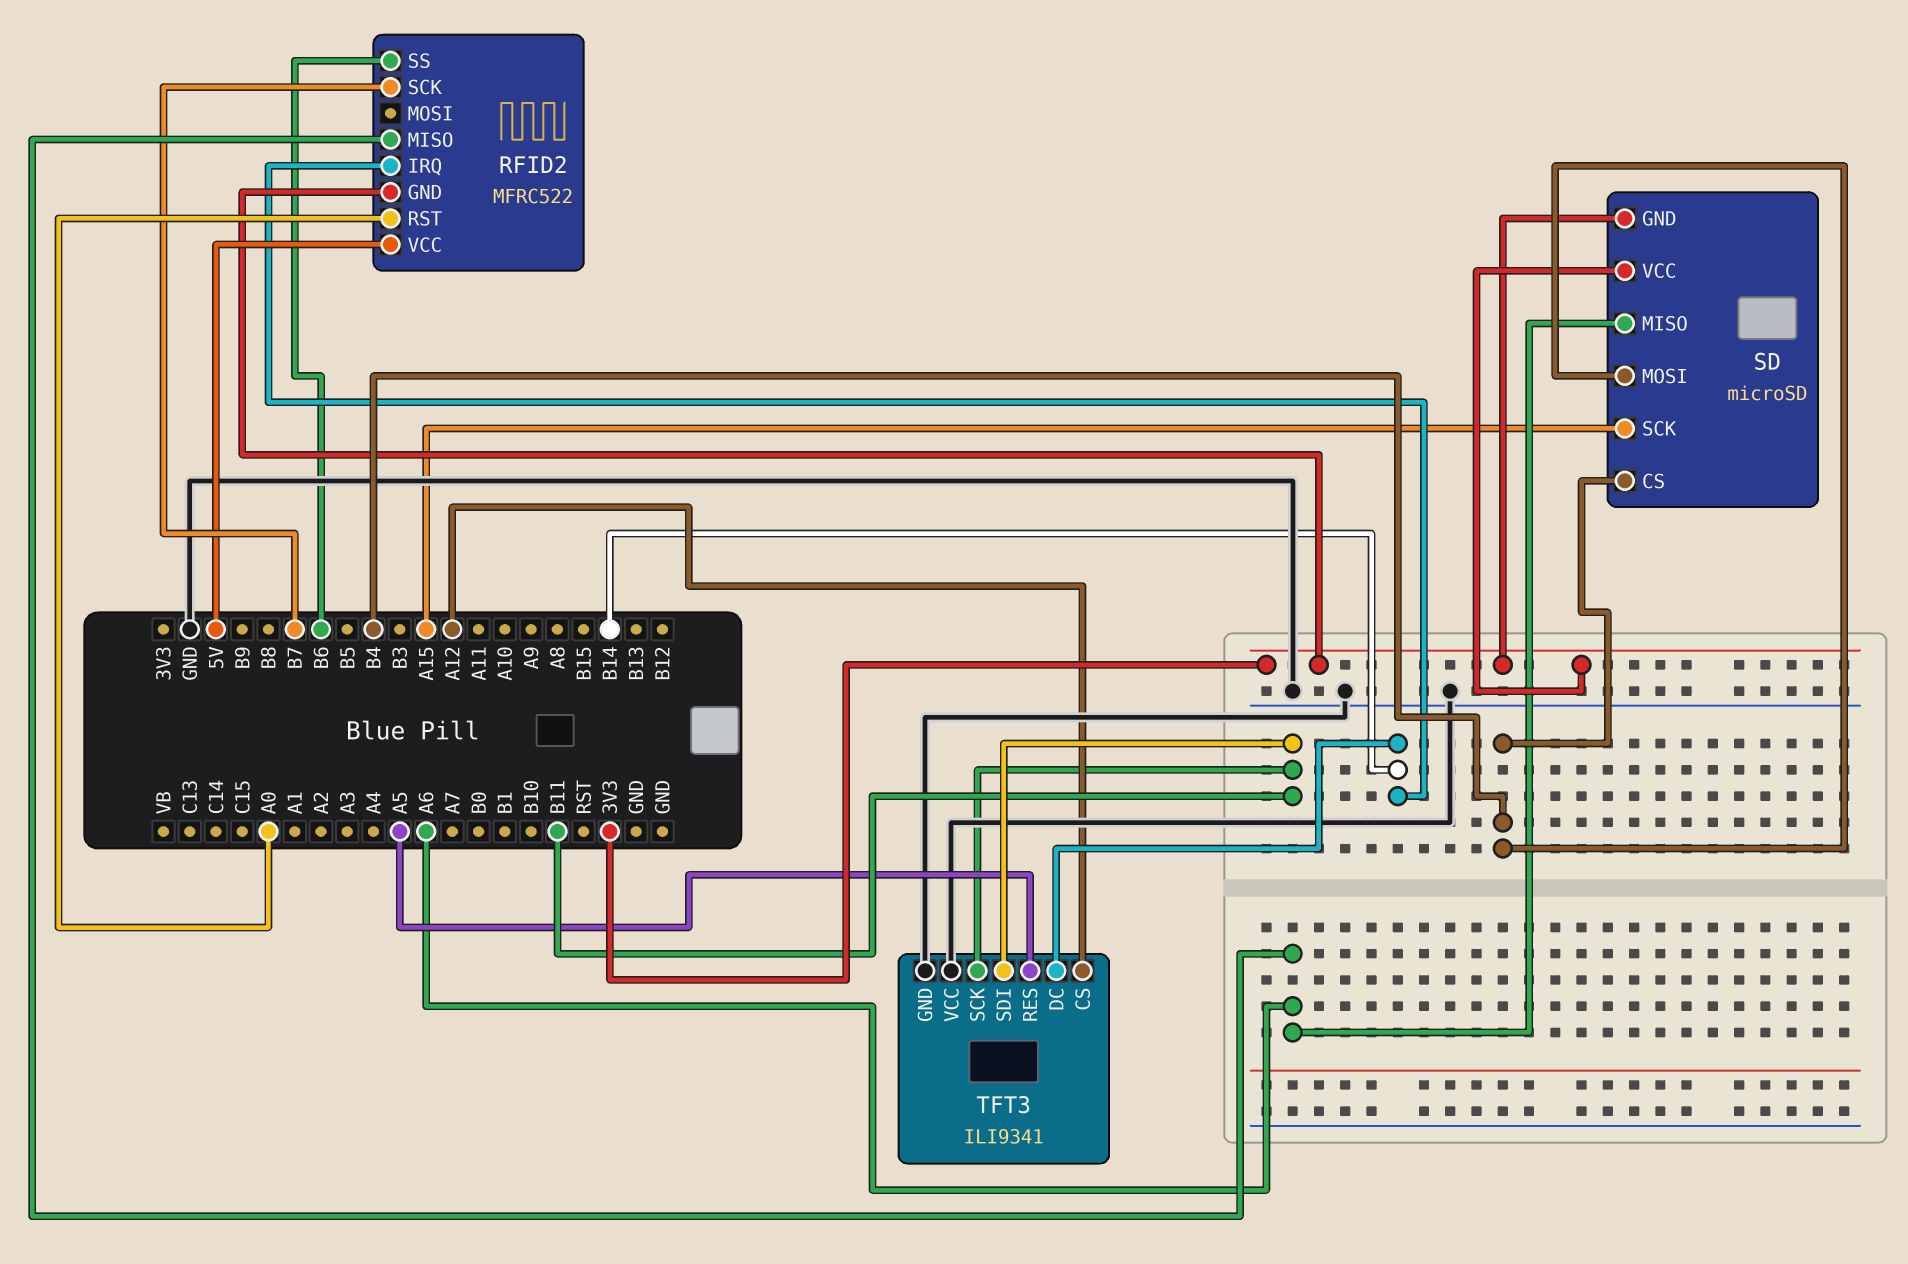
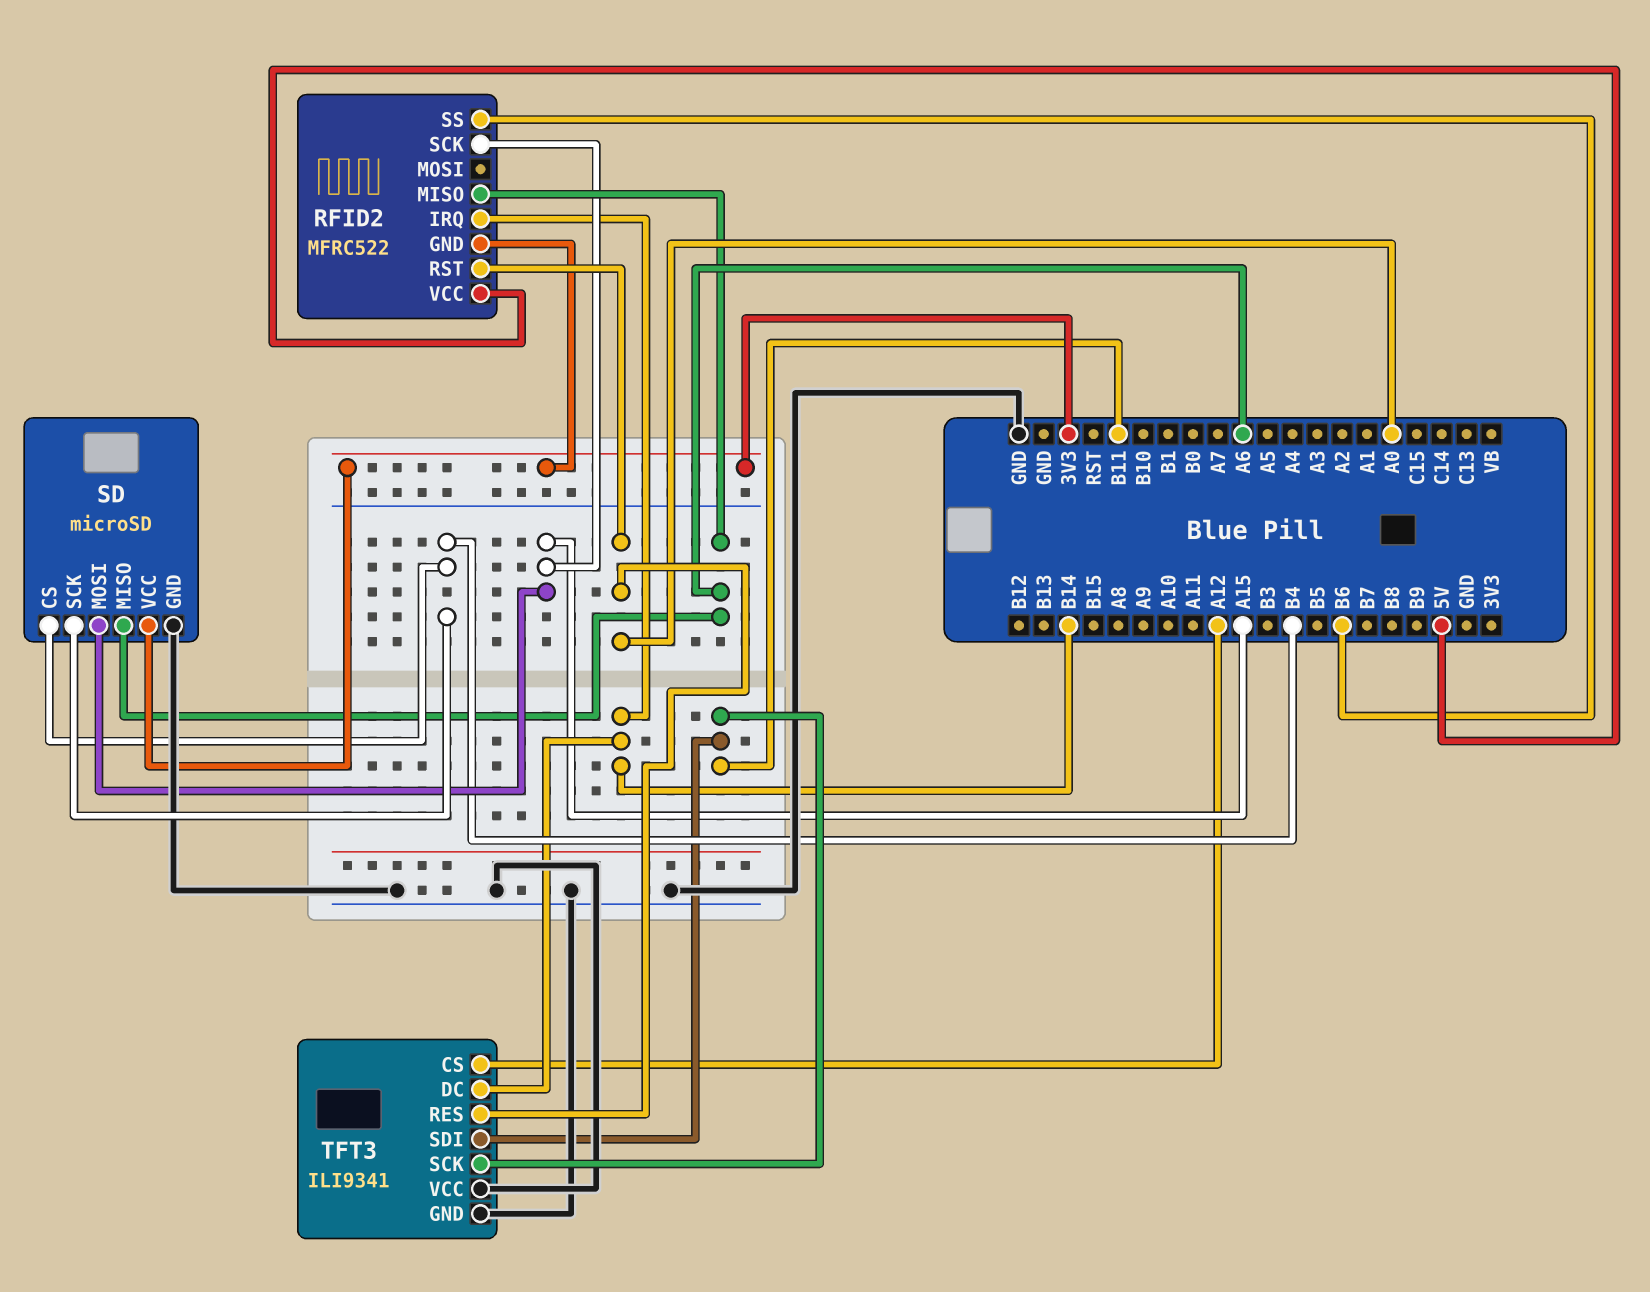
RFID2 pin SCK: B7 -> A15
SD pin GND: 3V3 -> GND
SD pin MOSI: B4 -> A15
SD pin SCK: A15 -> B4
TFT3 pin RES: A5 -> A0

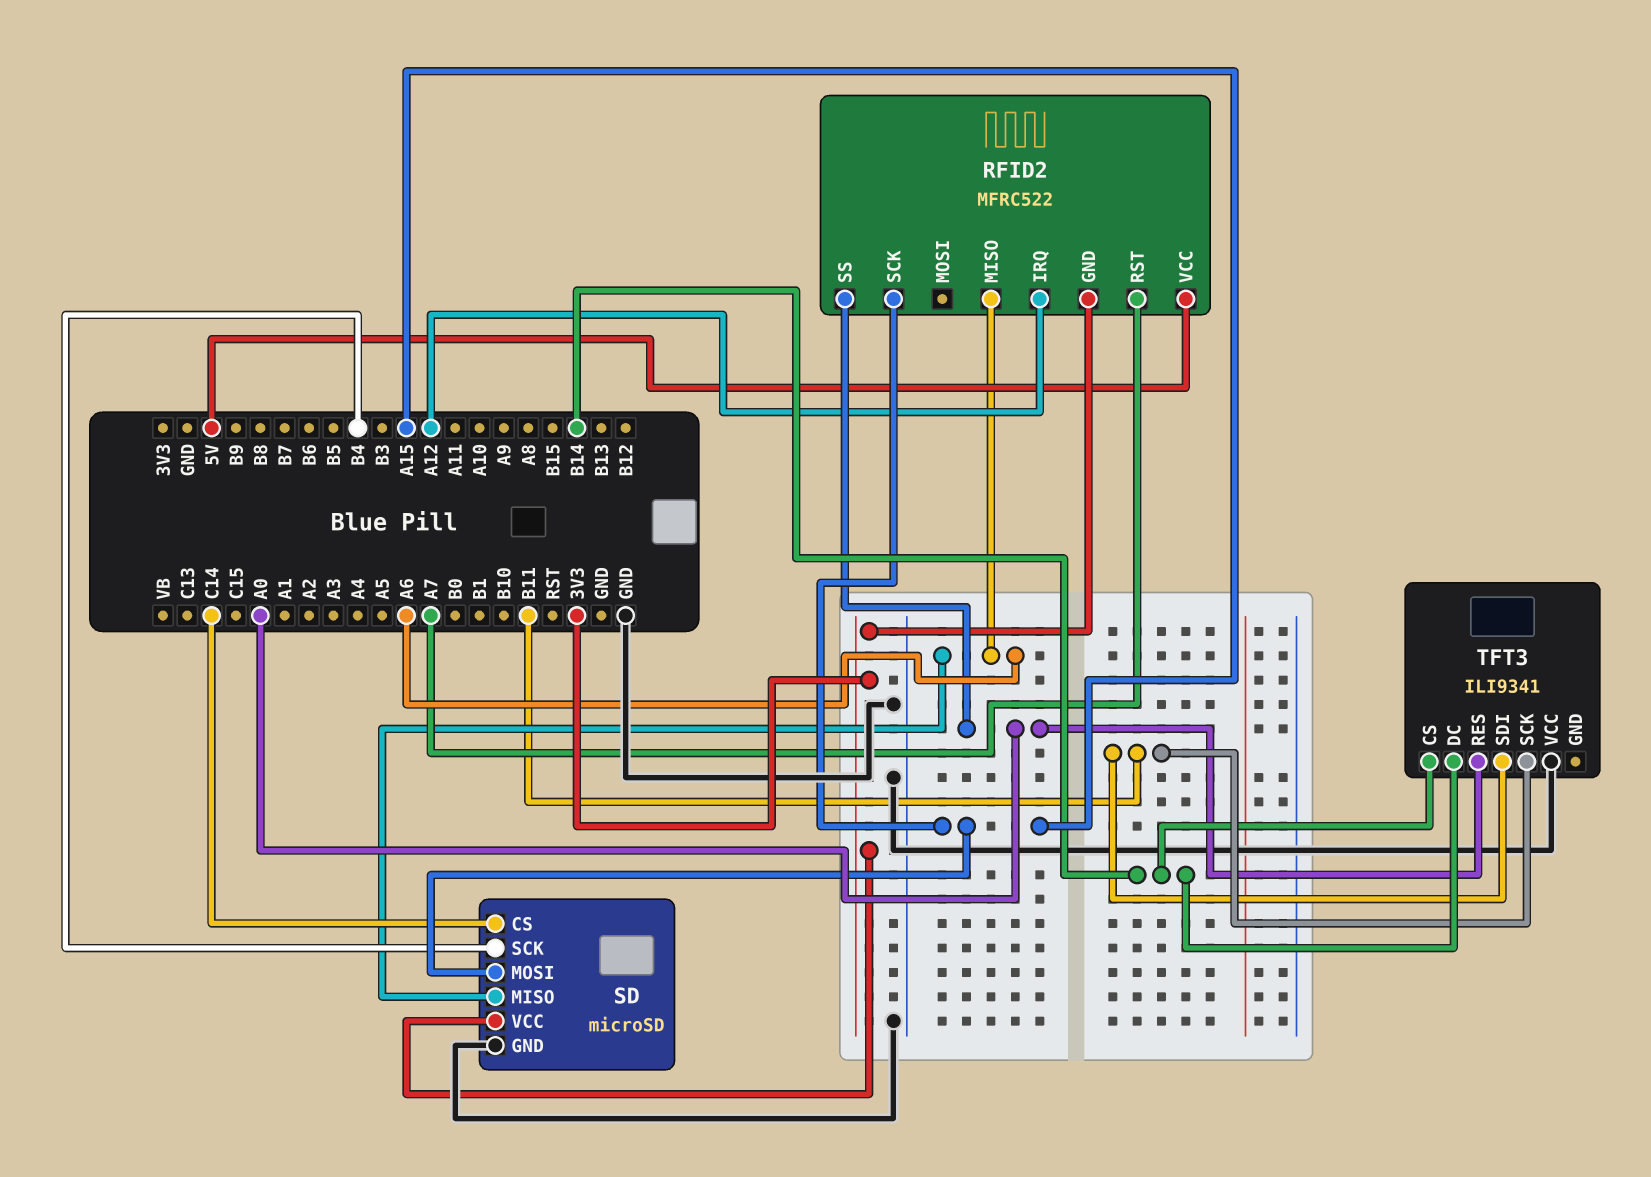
RFID2 pin IRQ: B14 -> A12
RFID2 pin RST: A0 -> A7
RFID2 pin SS: B6 -> A0
SD pin CS: B4 -> C14
TFT3 pin CS: A12 -> B14
TFT3 pin GND: GND -> none

